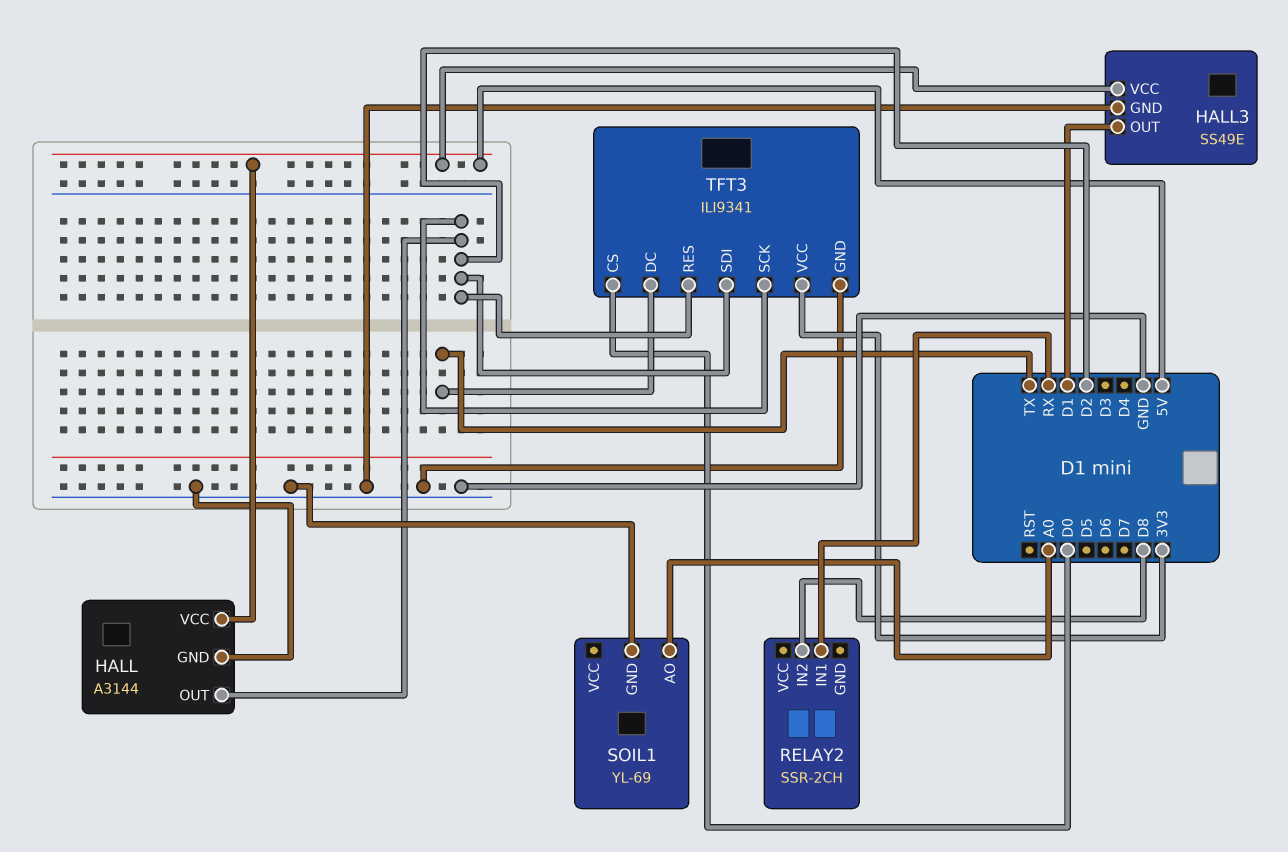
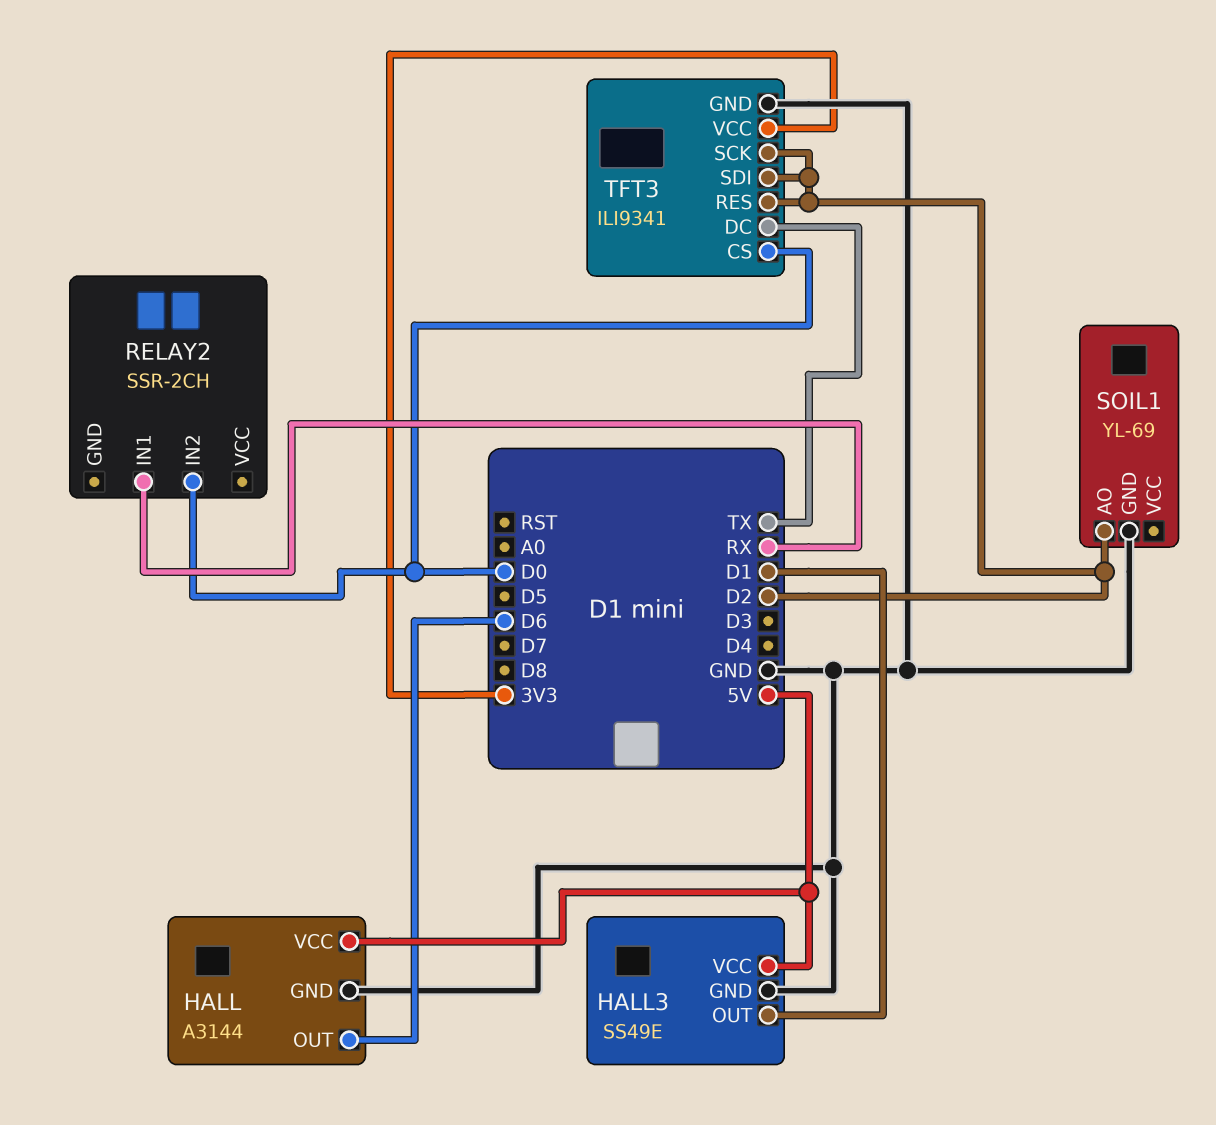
HALL pin OUT: D2 -> D6
RELAY2 pin IN2: D8 -> D0
SOIL1 pin AO: A0 -> D2

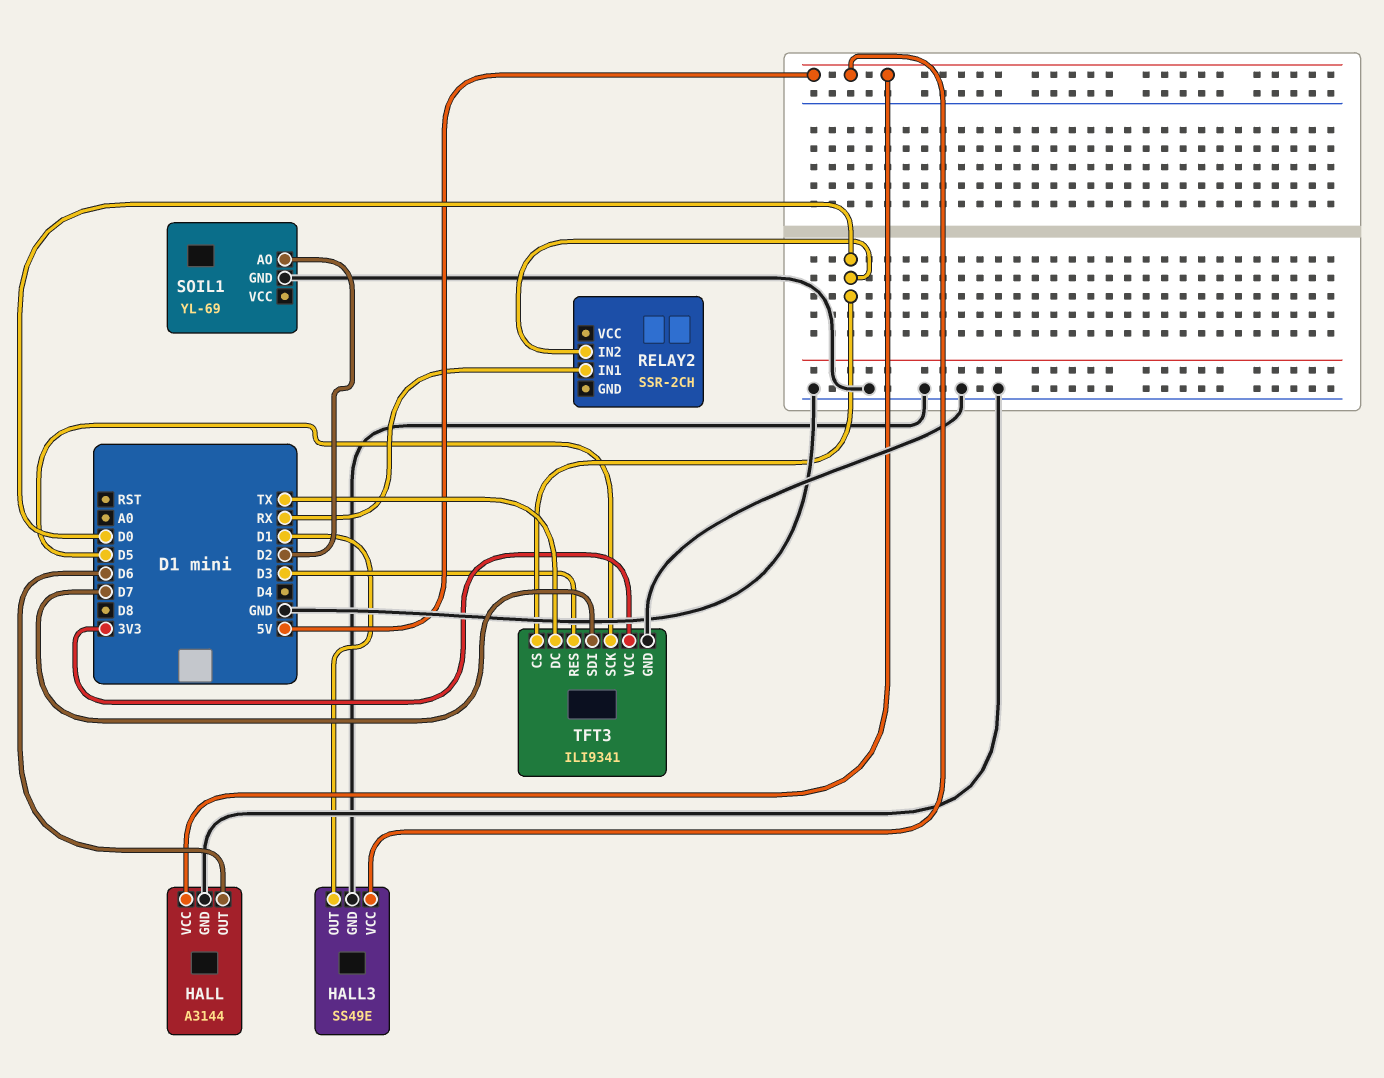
TFT3 pin RES: D2 -> D3
TFT3 pin SCK: D2 -> D5
TFT3 pin SDI: D2 -> D7

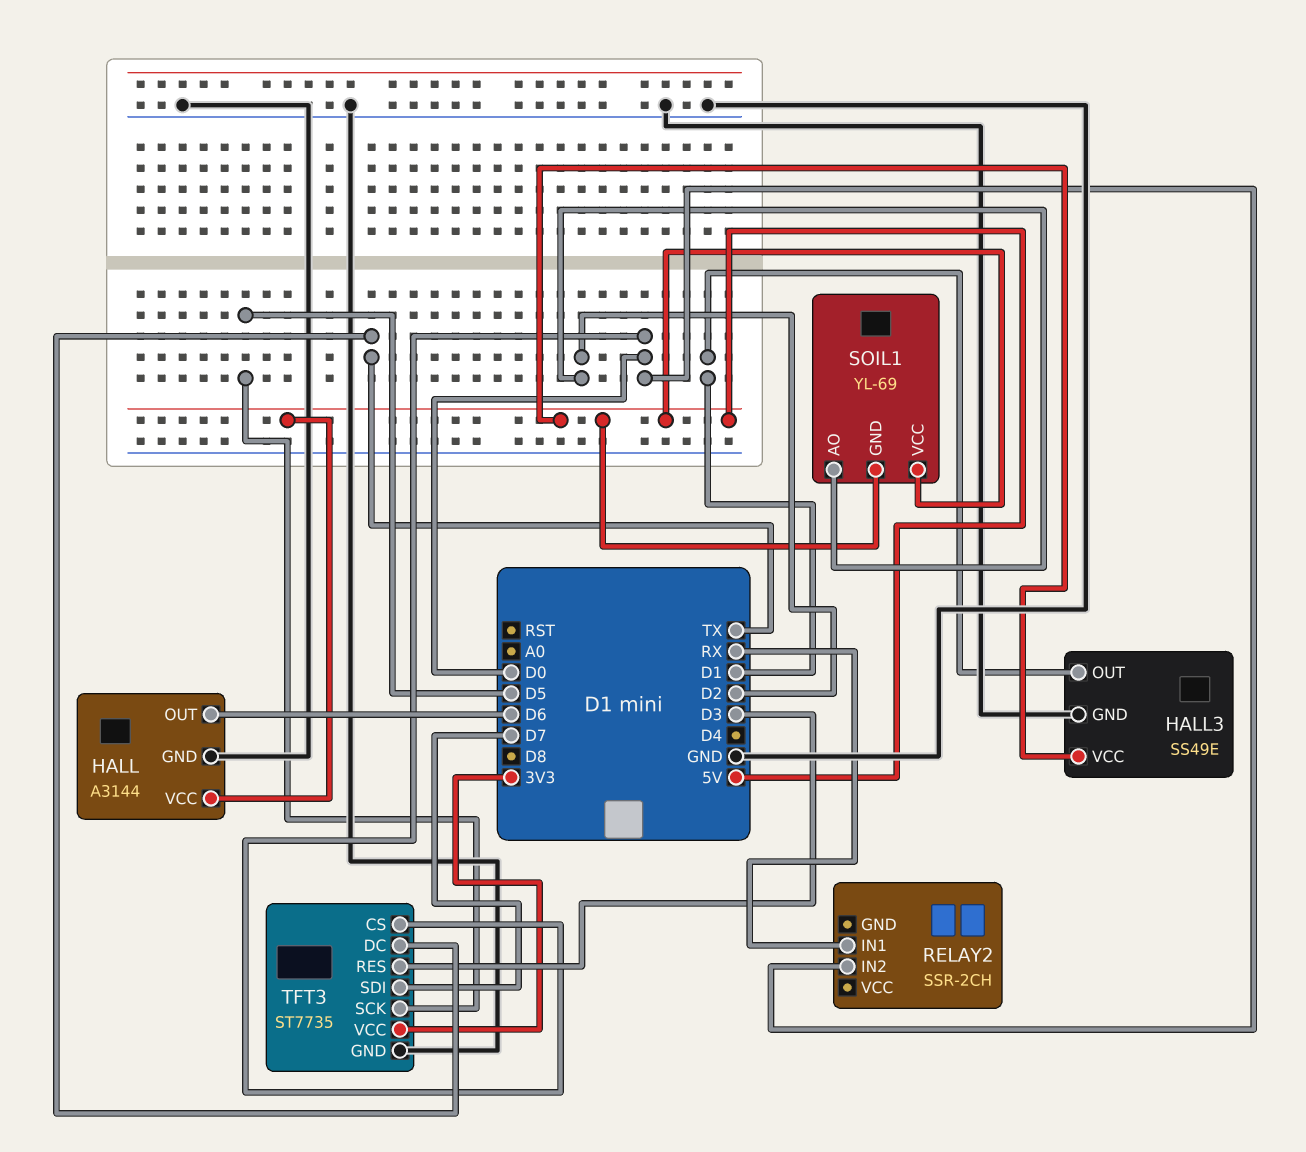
SOIL1 pin GND: GND -> 5V
SOIL1 pin VCC: none -> 5V
TFT3: ILI9341 -> ST7735

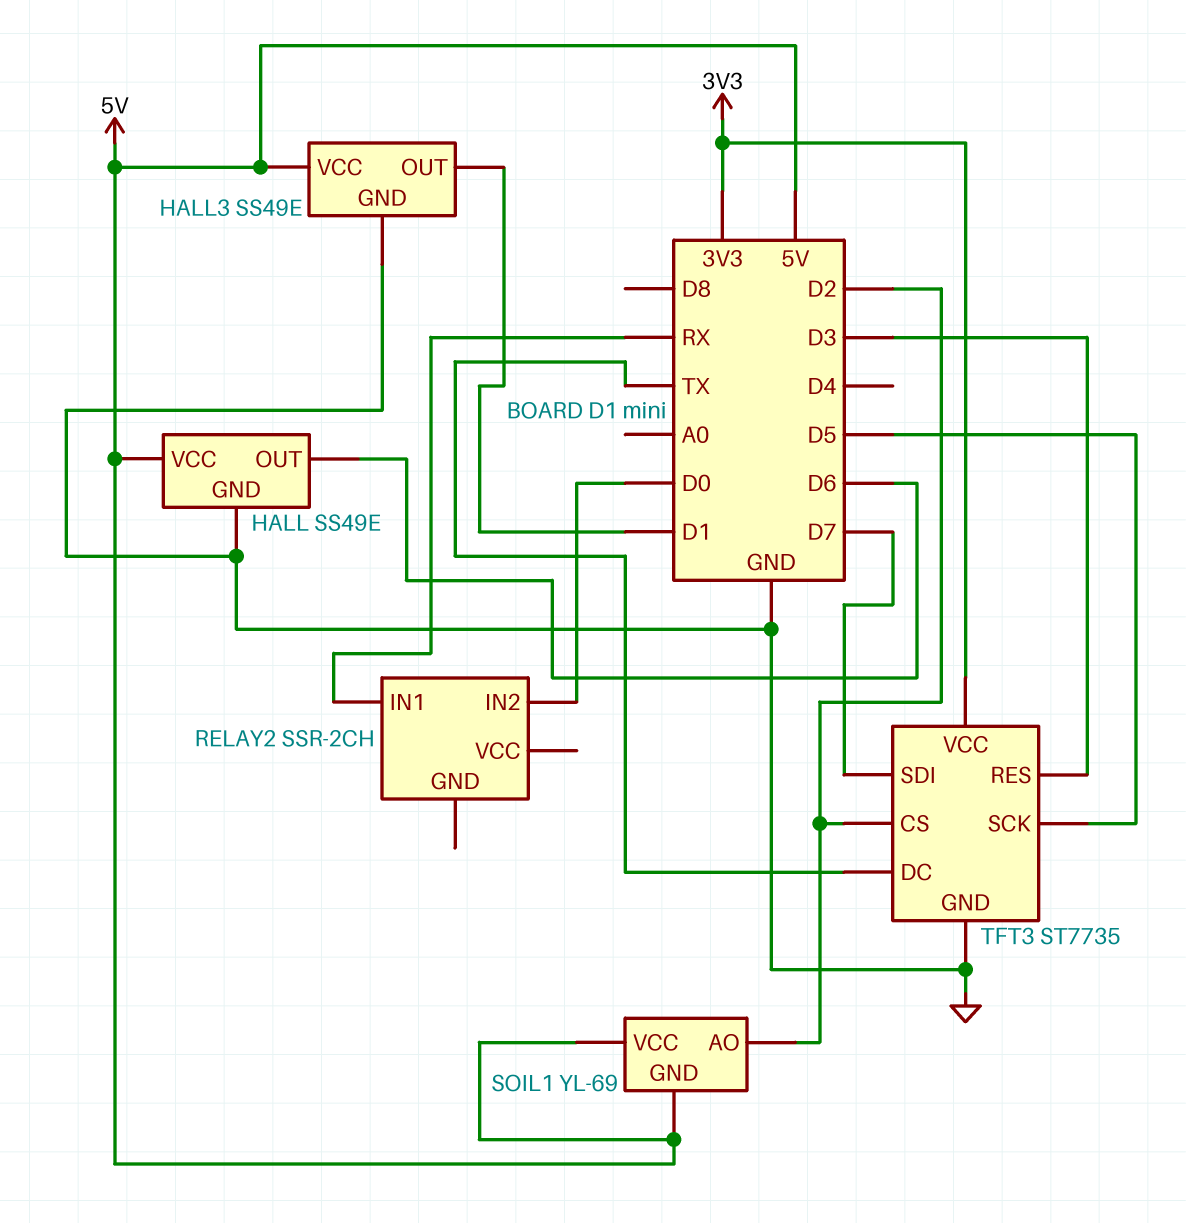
HALL: A3144 -> SS49E
TFT3 pin CS: D0 -> D2

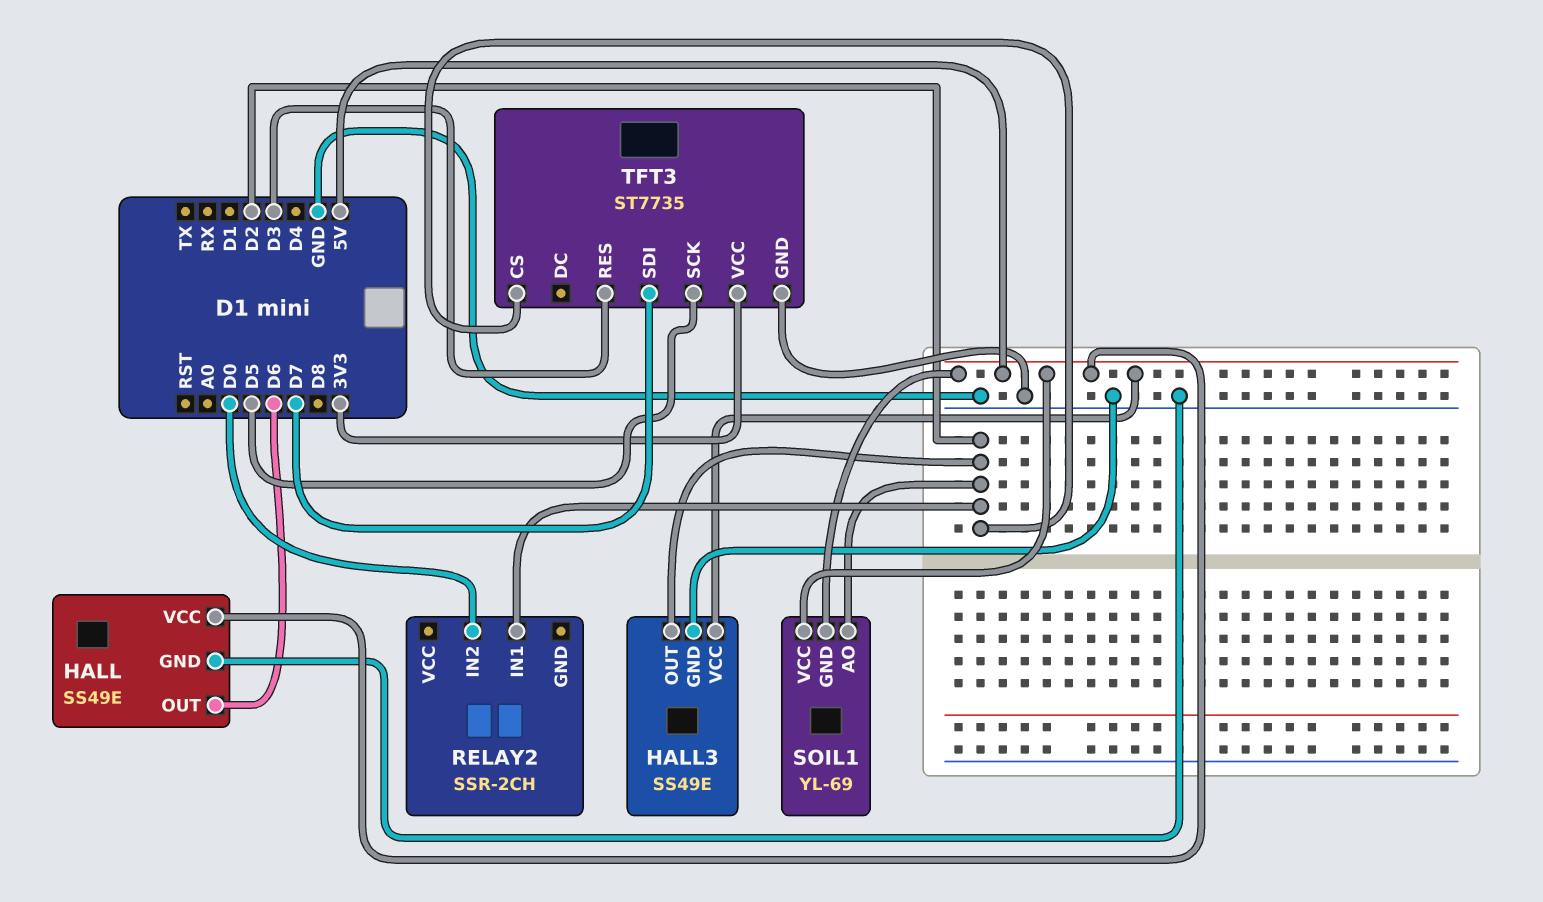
HALL3 pin OUT: D1 -> D2
RELAY2 pin IN1: RX -> D2
TFT3 pin DC: TX -> none

